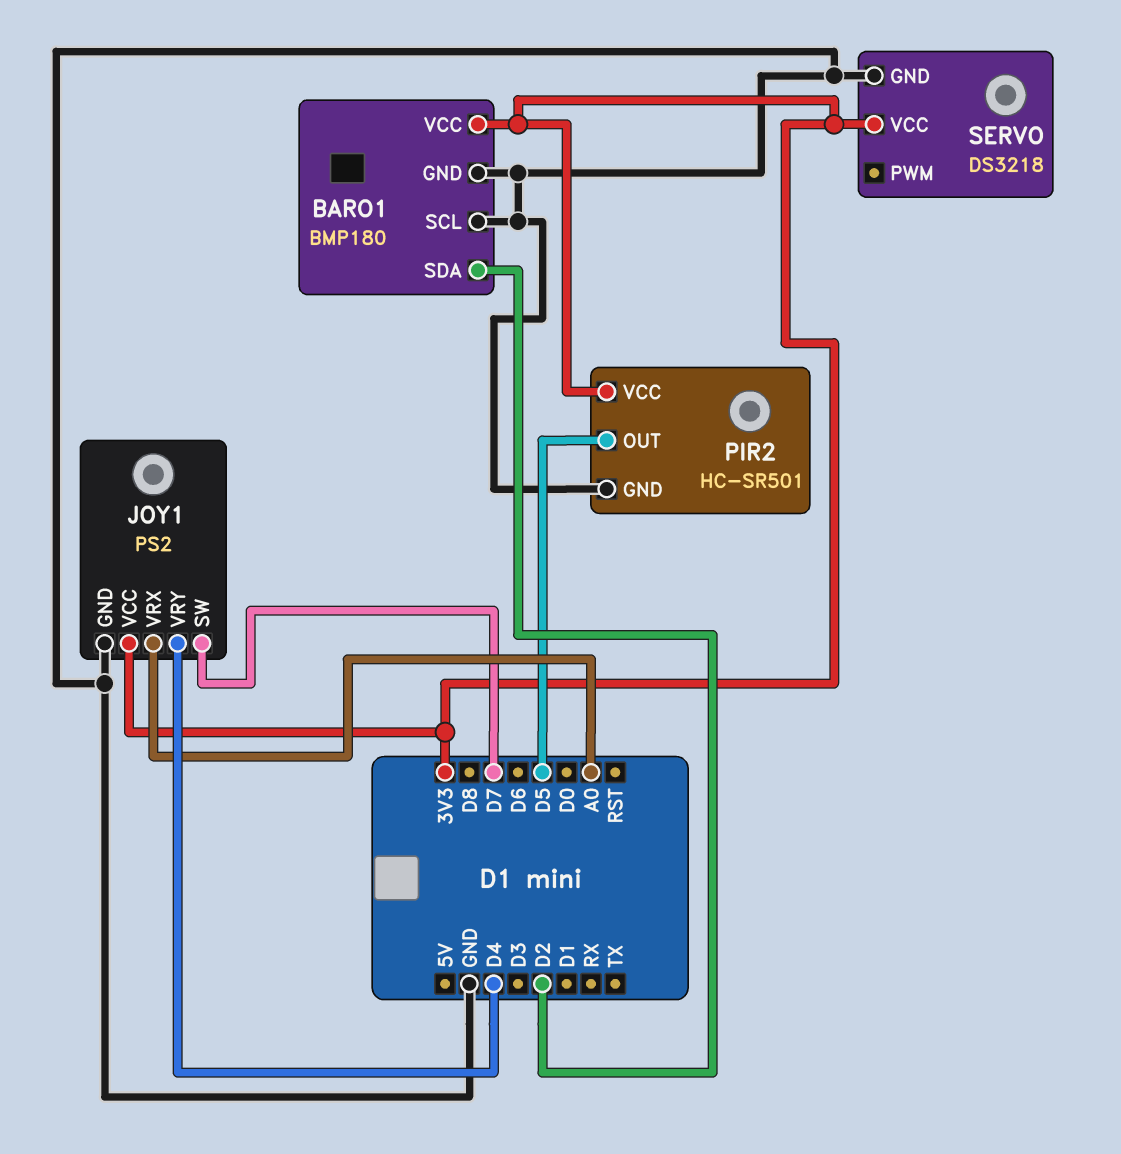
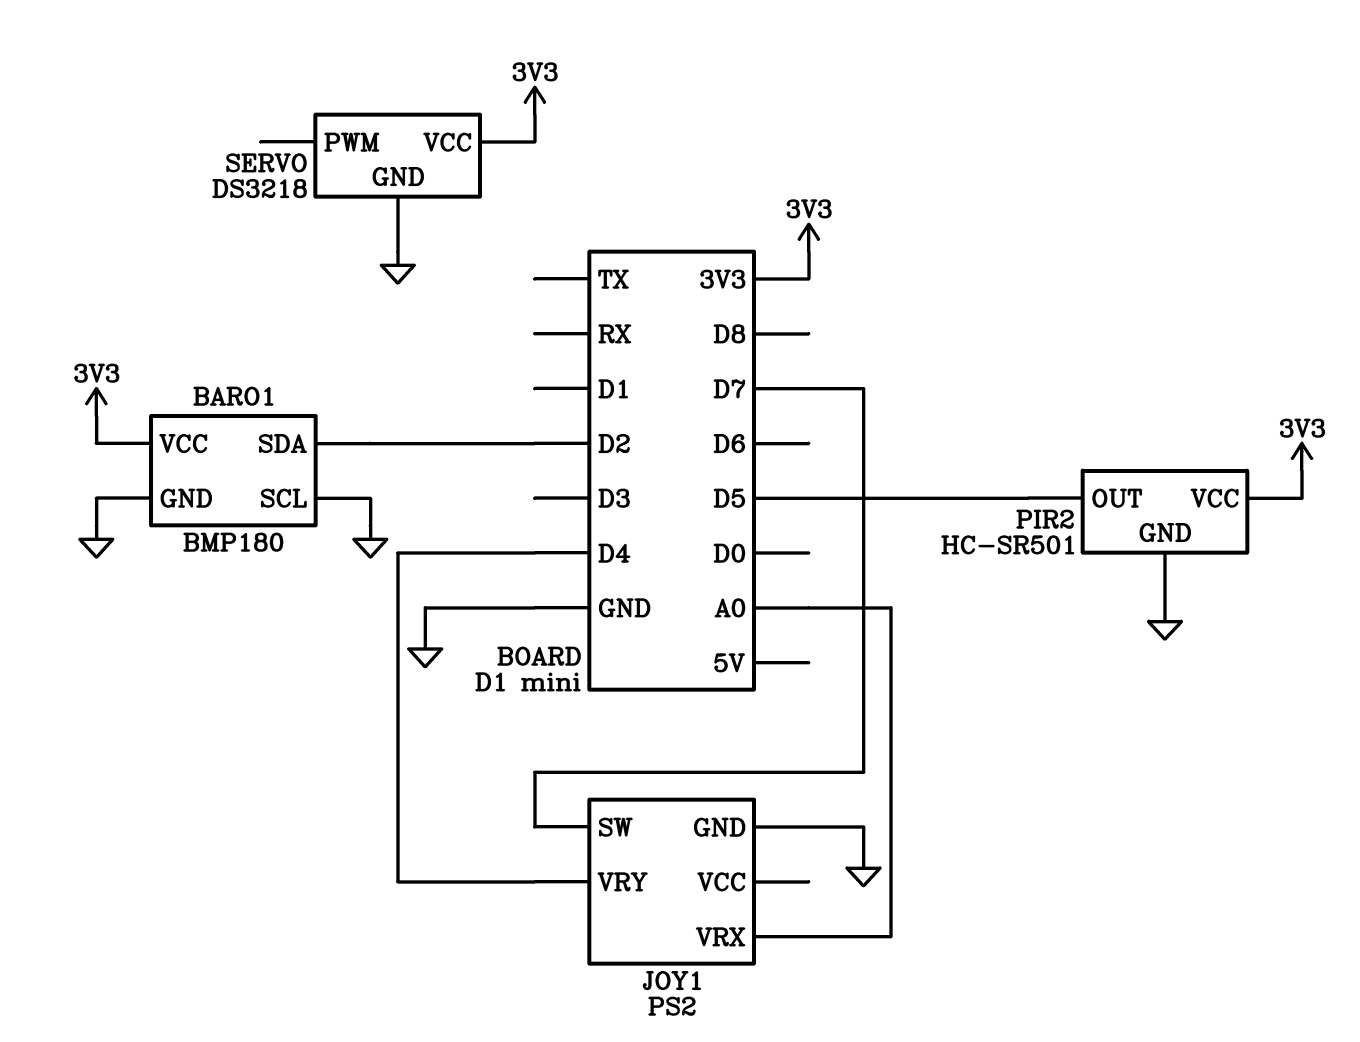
JOY1 pin VCC: 3V3 -> none

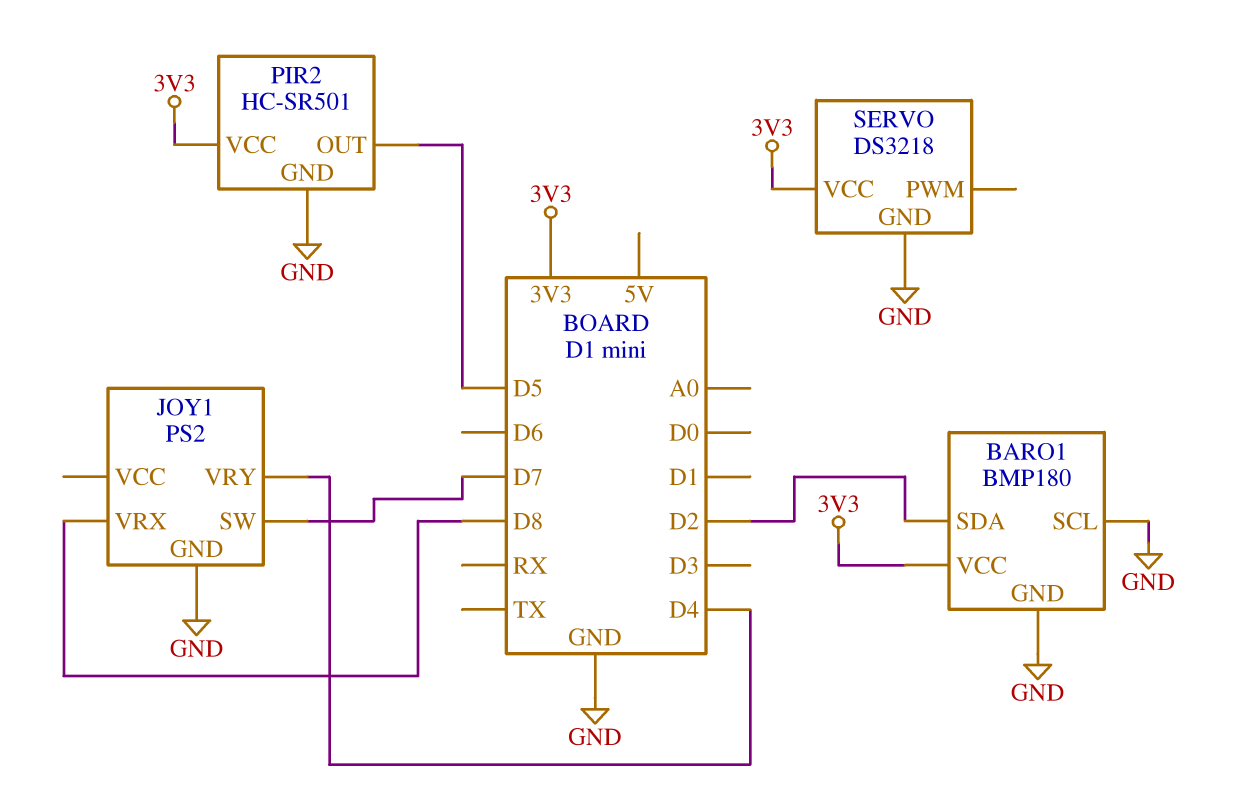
JOY1 pin VRX: A0 -> D8

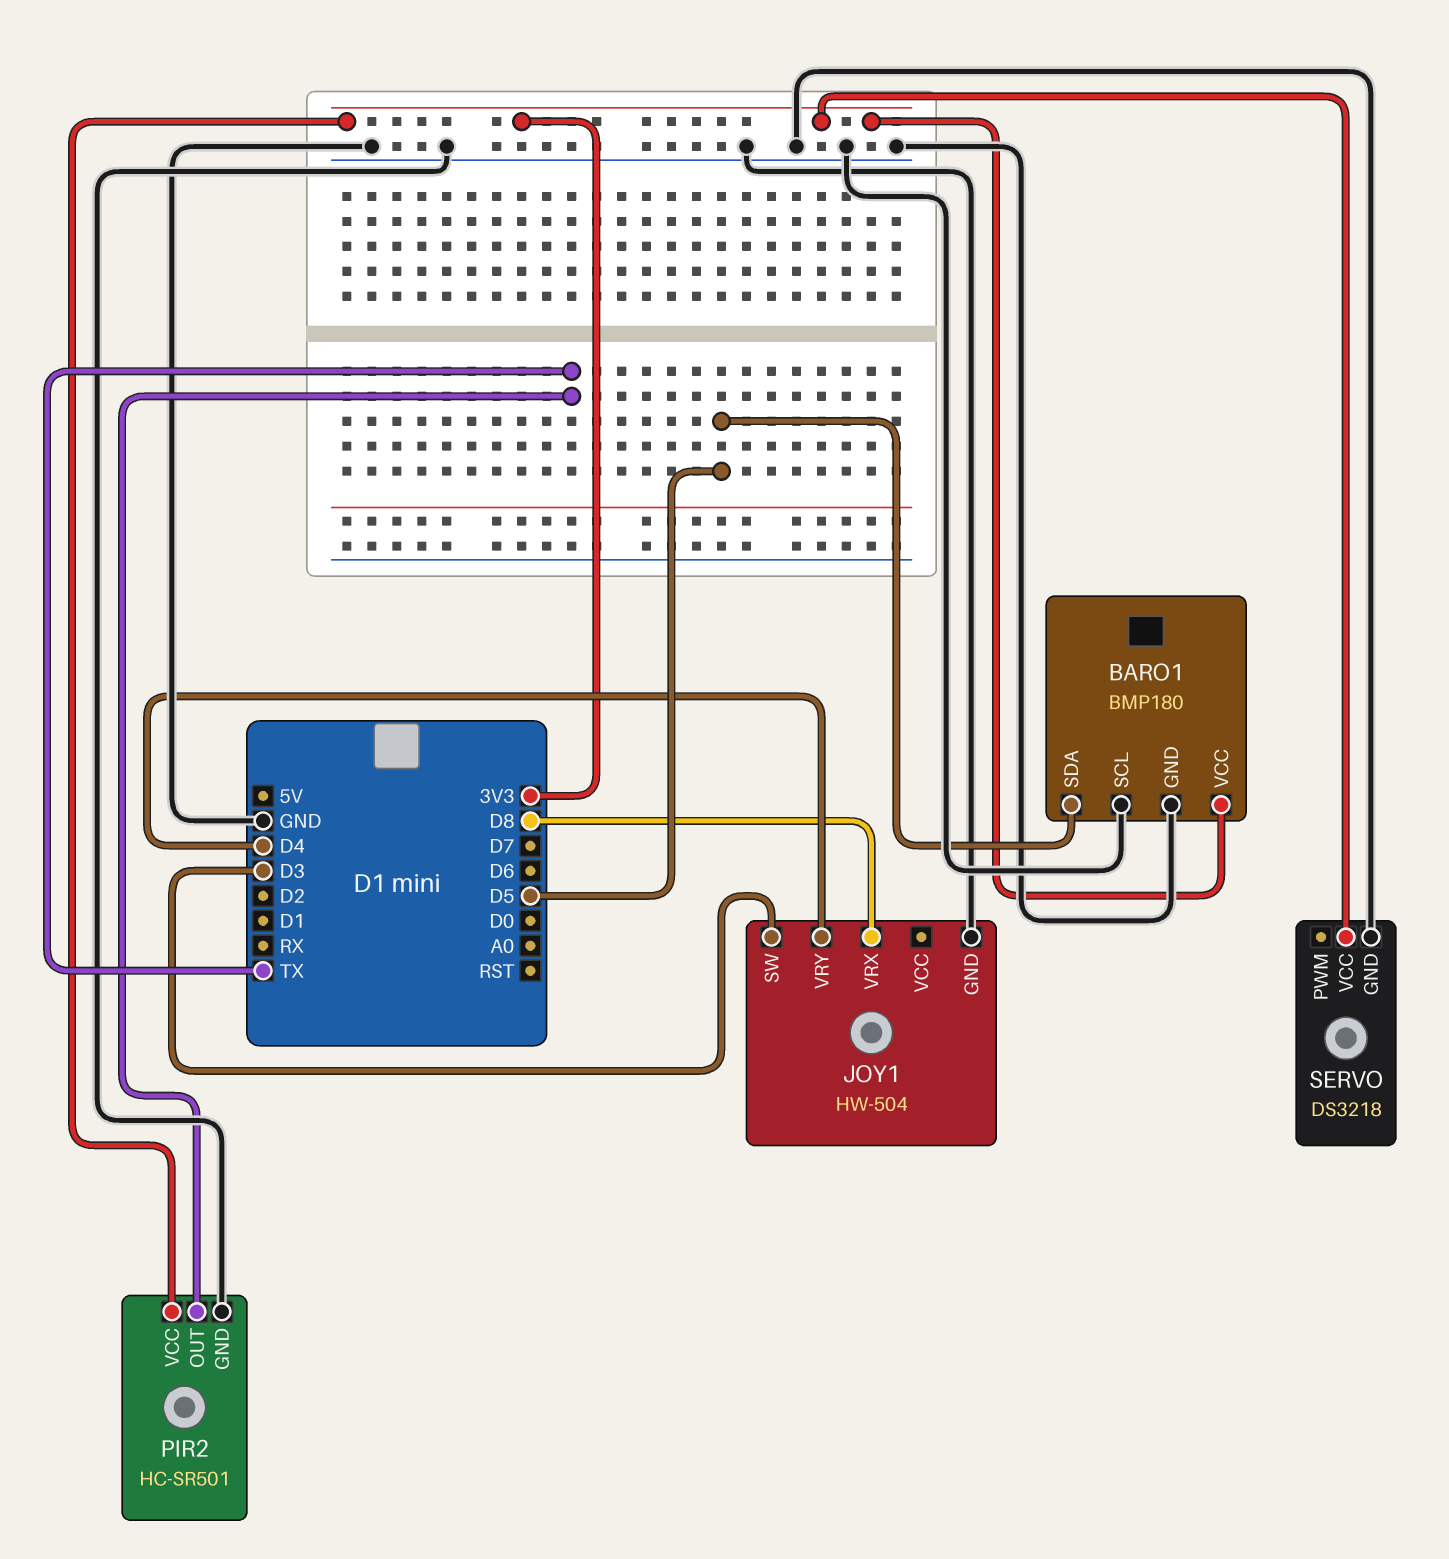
BARO1 pin SDA: D2 -> D5
JOY1: PS2 -> HW-504
JOY1 pin SW: D7 -> D3
PIR2 pin OUT: D5 -> TX

